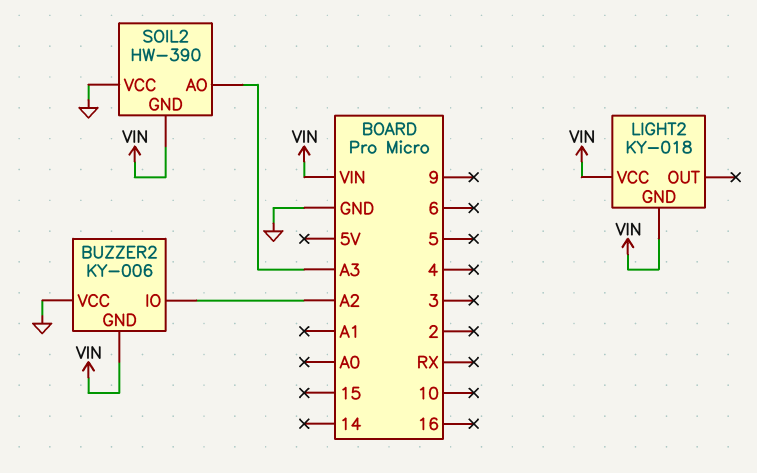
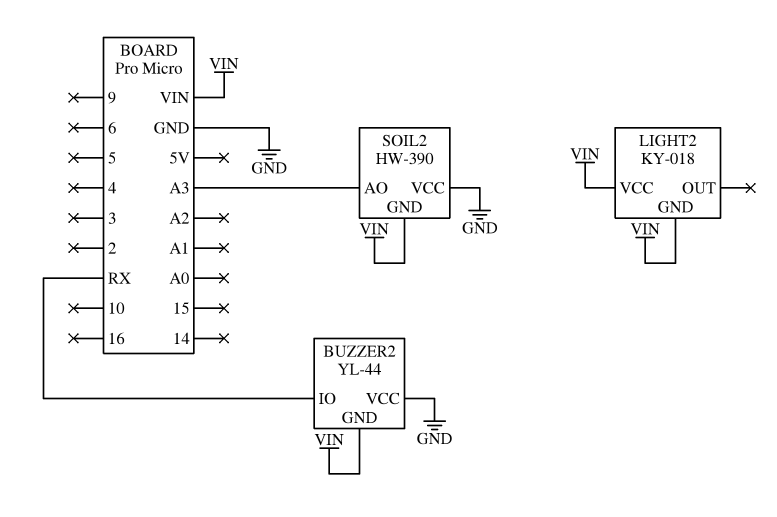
BUZZER2: KY-006 -> YL-44
BUZZER2 pin IO: A2 -> RX

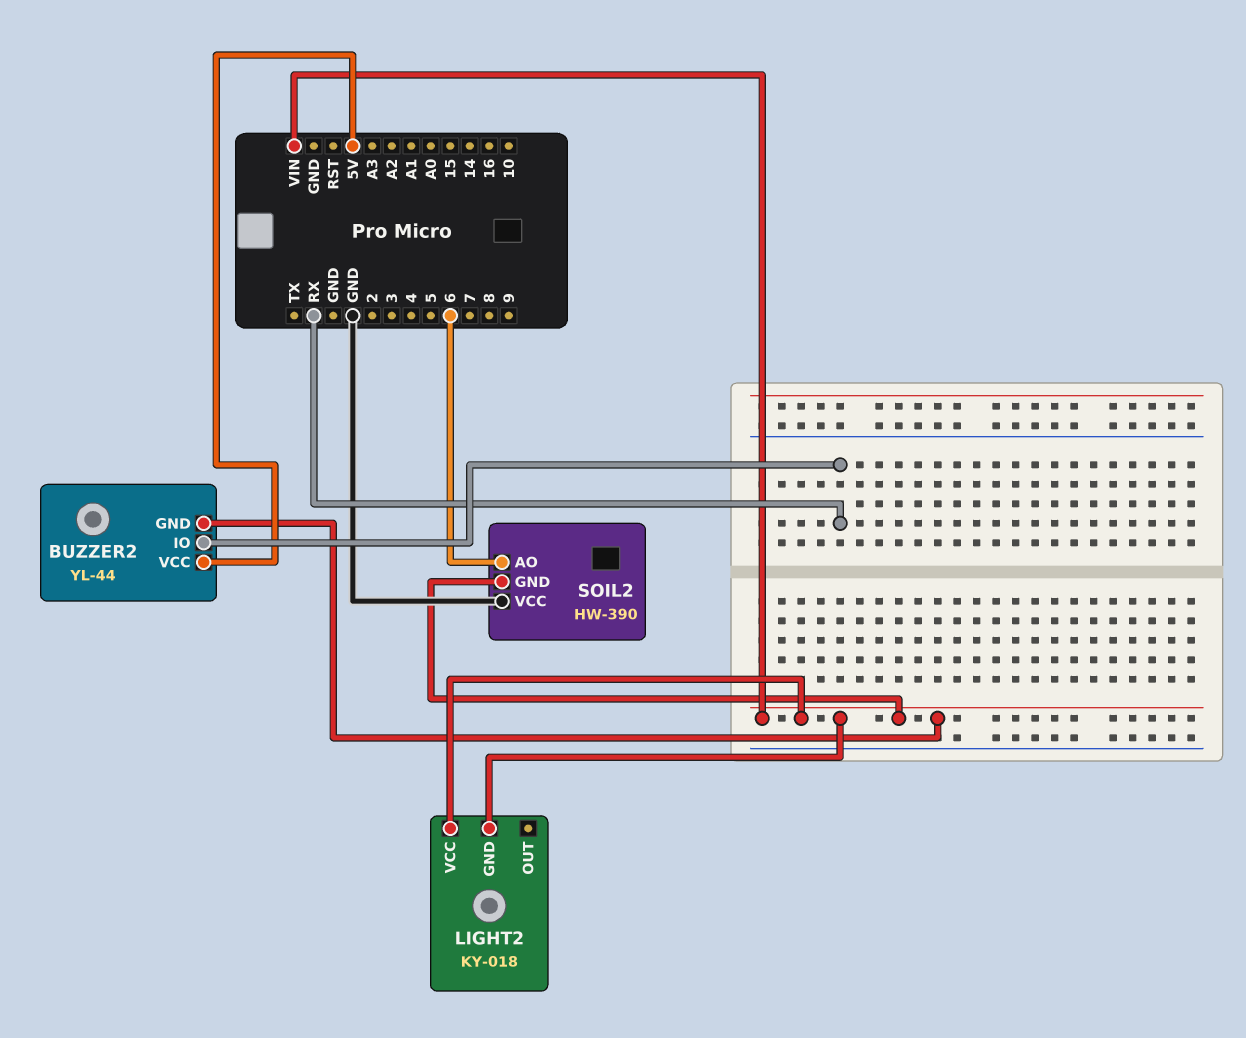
BUZZER2 pin VCC: GND -> 5V
SOIL2 pin AO: A3 -> 6

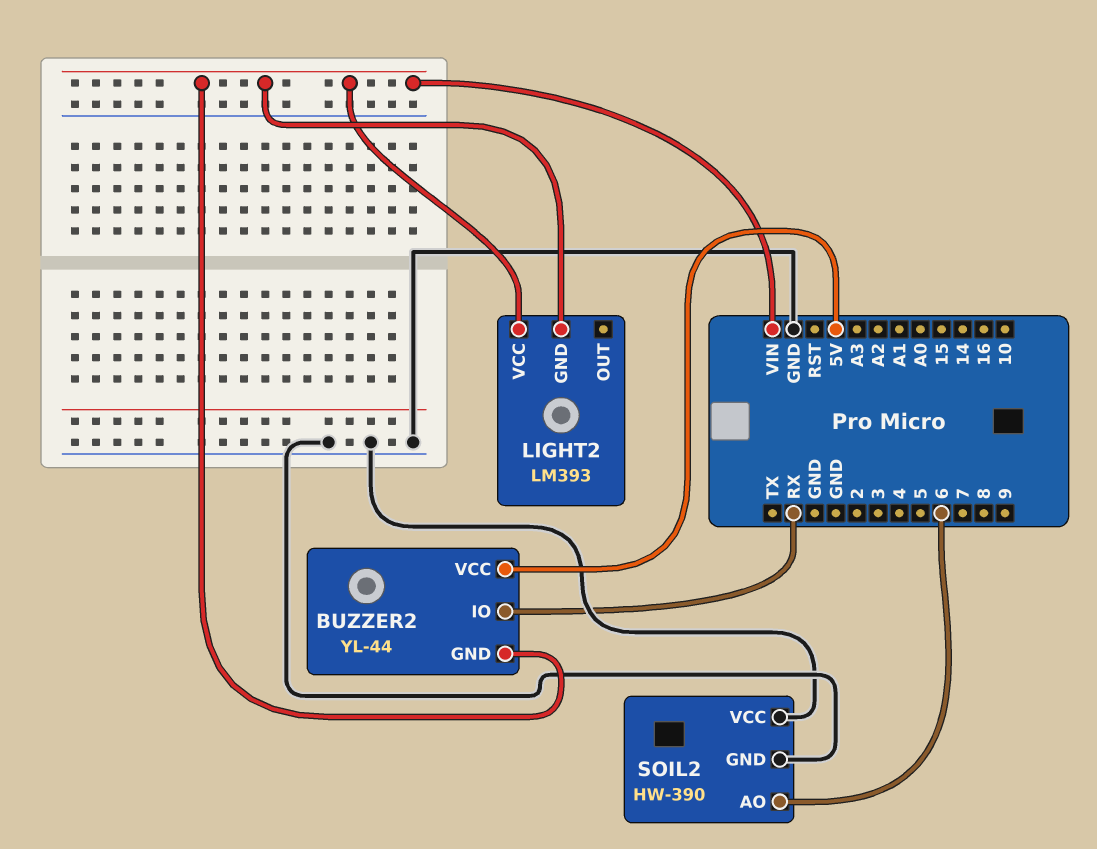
LIGHT2: KY-018 -> LM393
SOIL2 pin GND: VIN -> GND

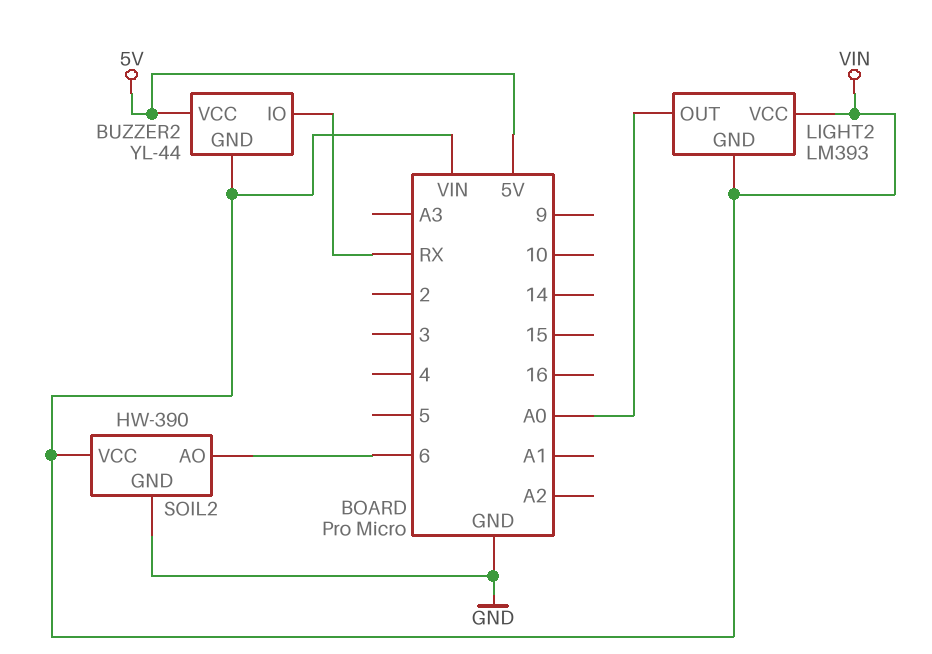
LIGHT2 pin OUT: none -> A0
SOIL2 pin VCC: GND -> VIN

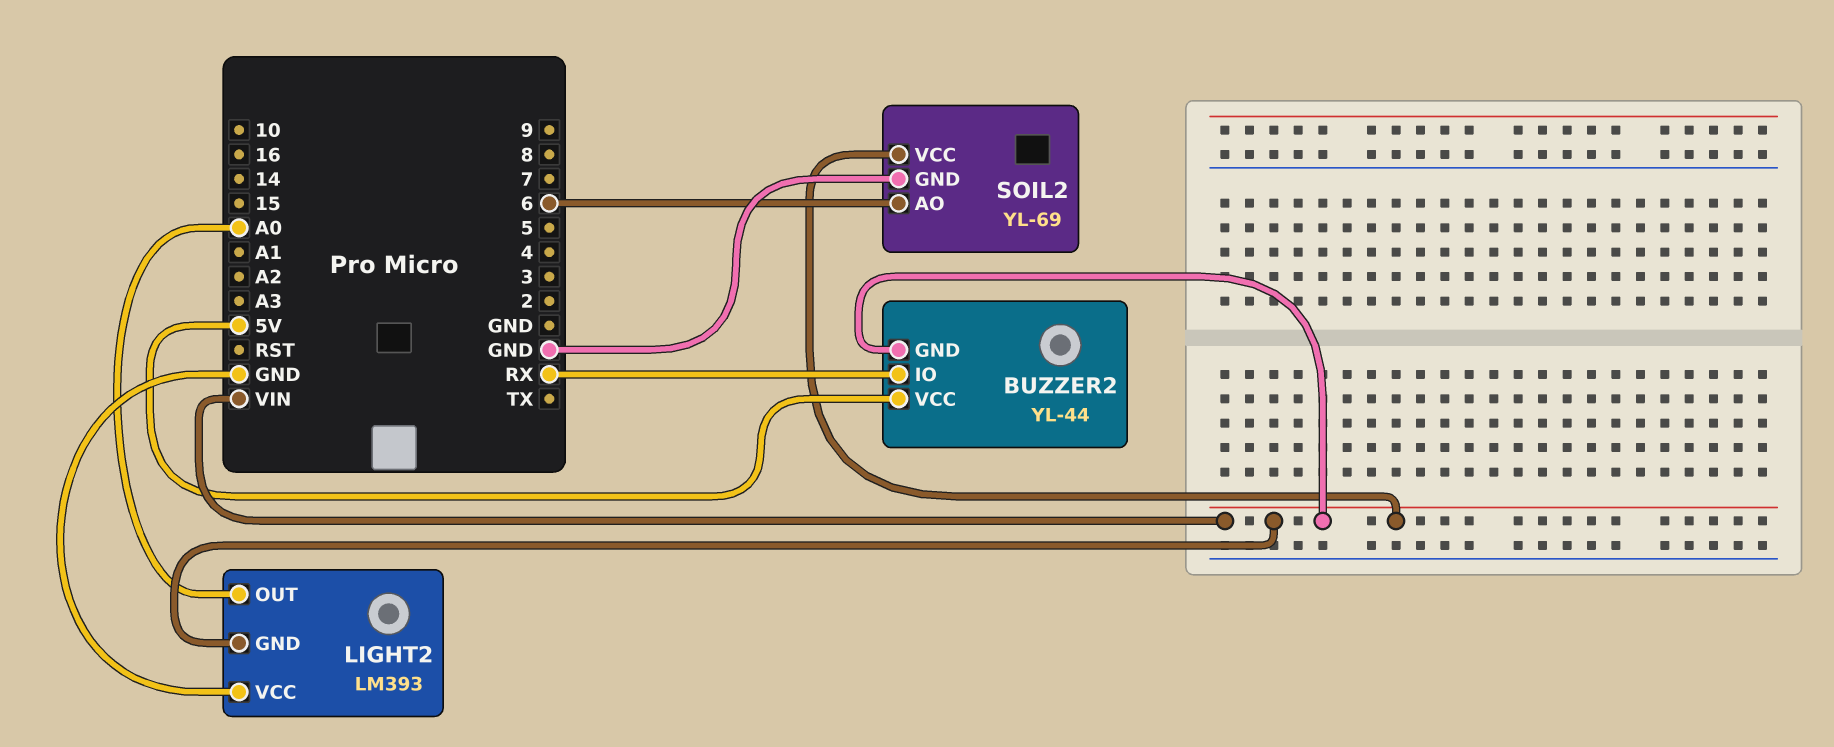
LIGHT2 pin VCC: VIN -> GND
SOIL2: HW-390 -> YL-69

